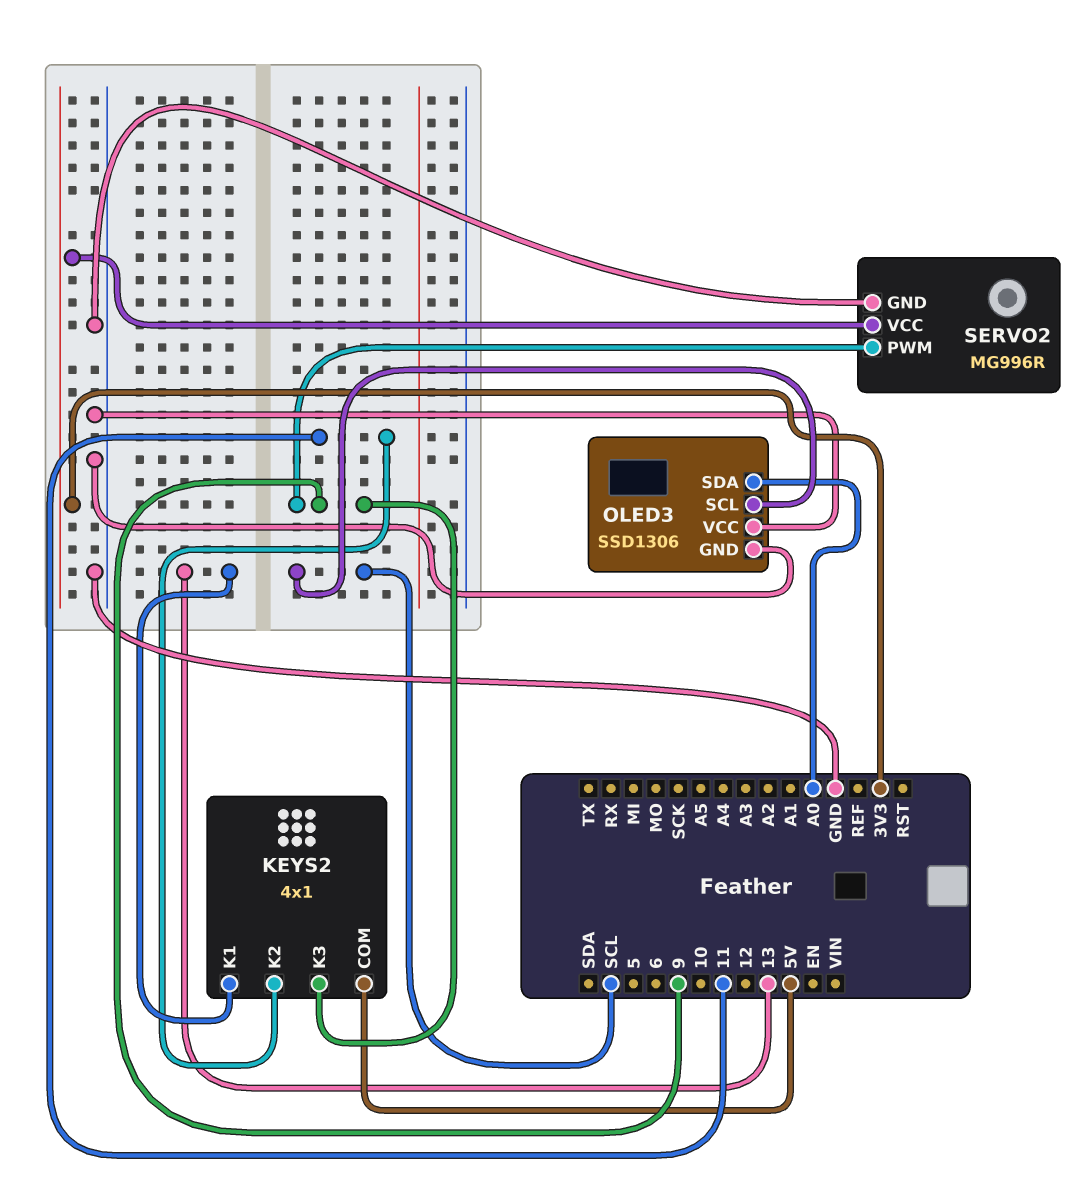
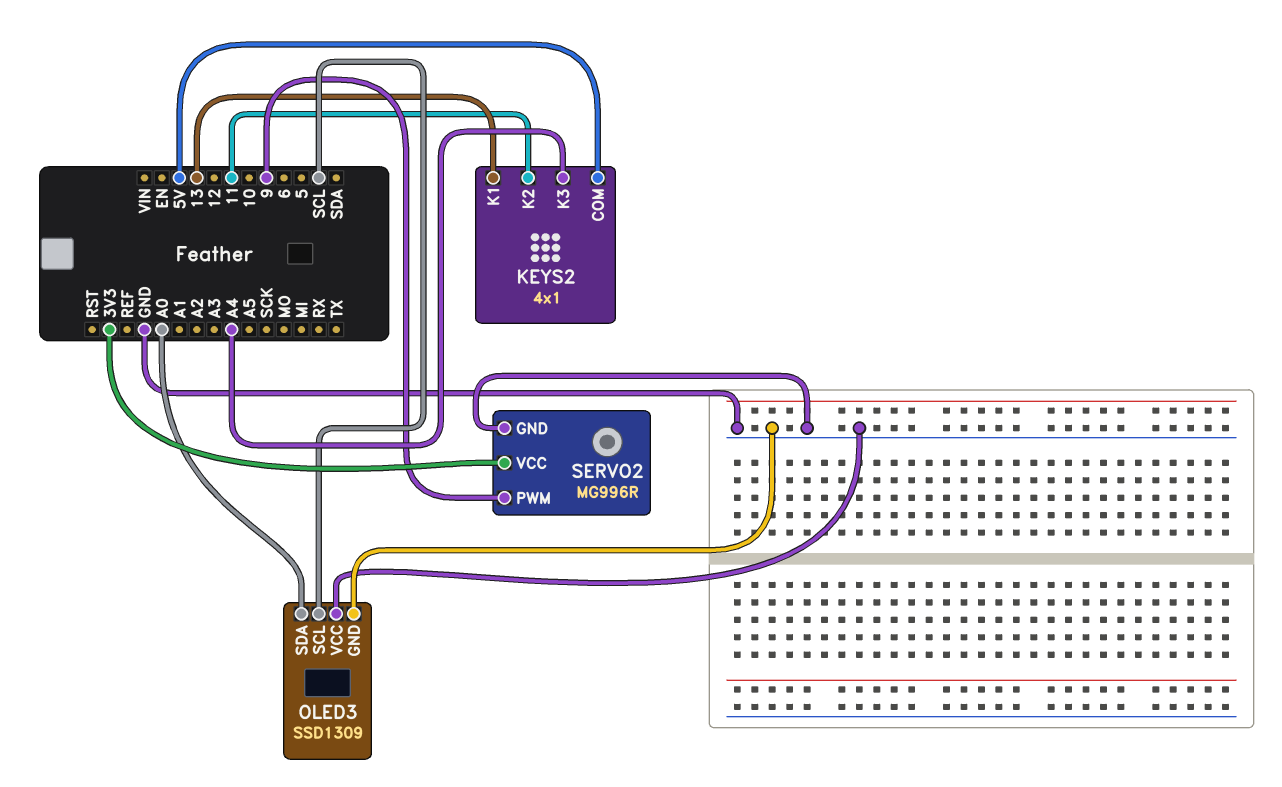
KEYS2 pin K3: 9 -> A4
OLED3: SSD1306 -> SSD1309

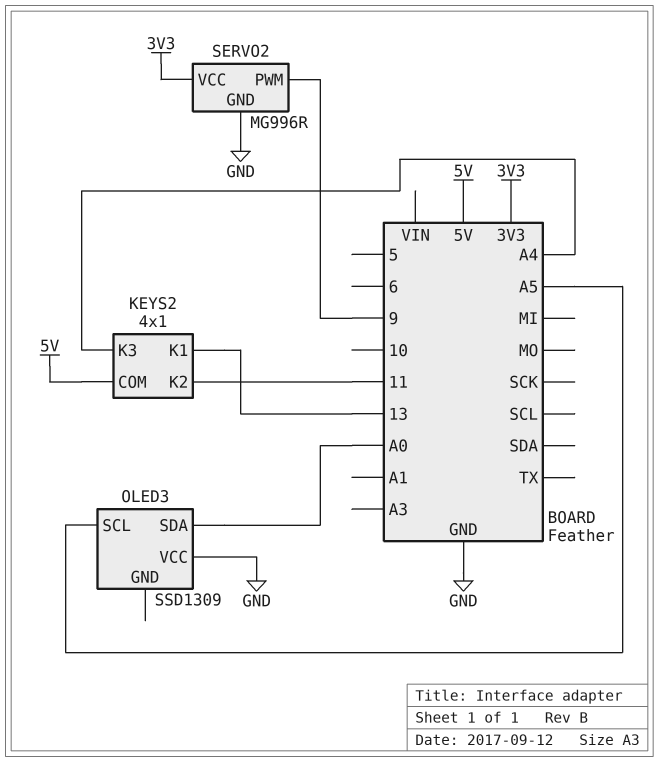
OLED3 pin GND: GND -> none
OLED3 pin SCL: SCL -> A5

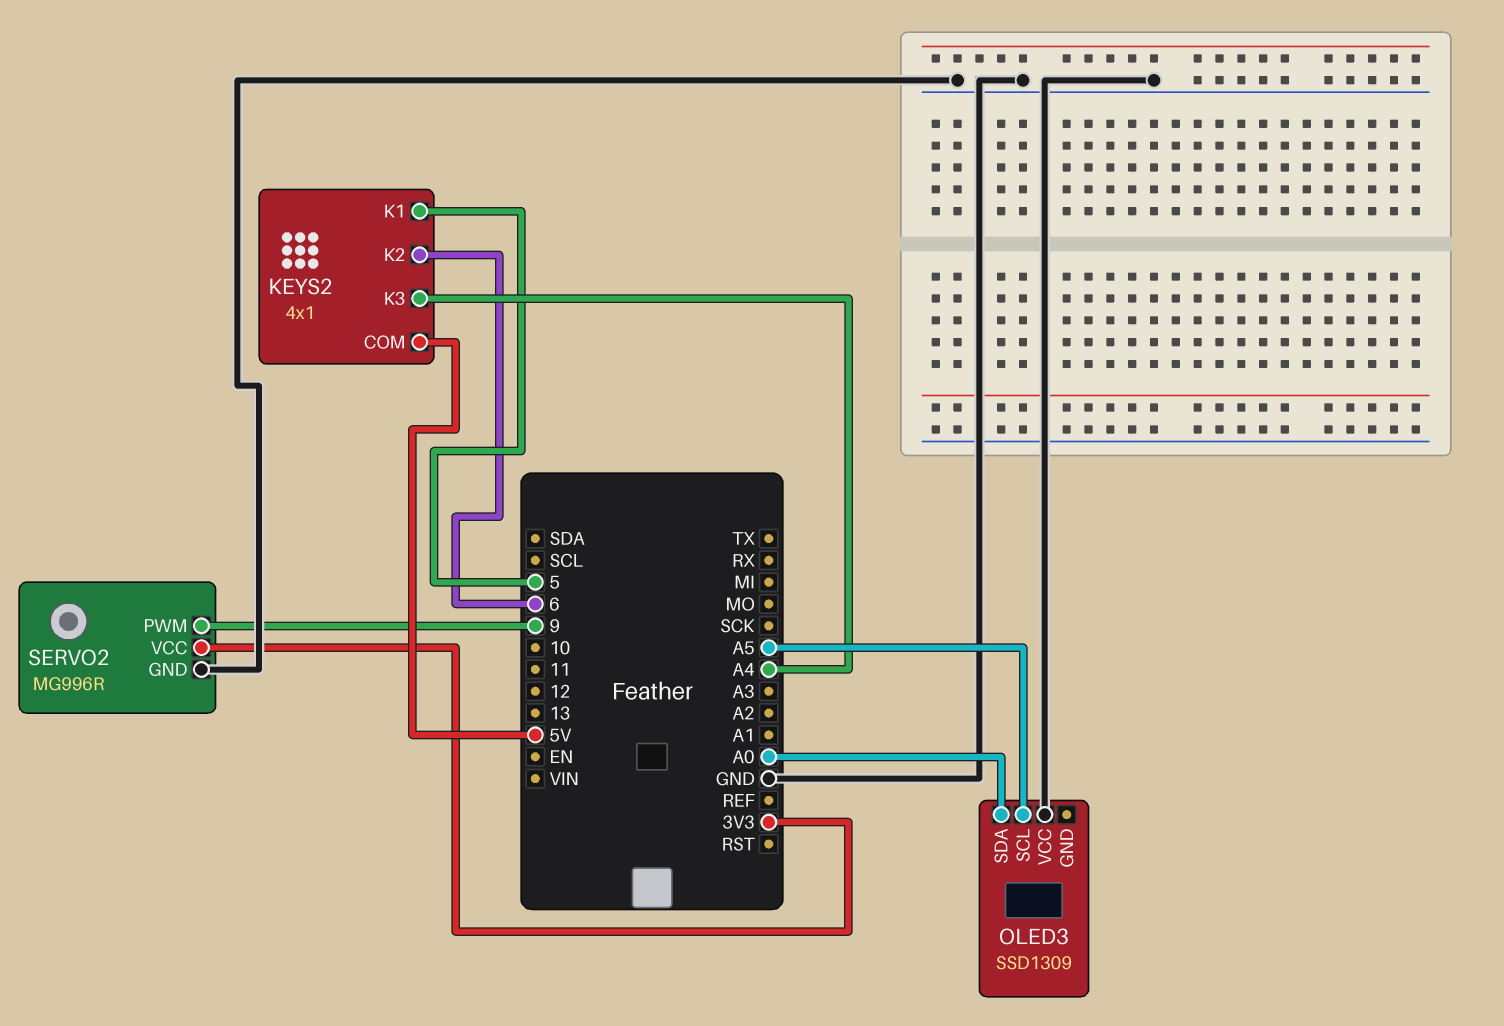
KEYS2 pin K1: 13 -> 5
KEYS2 pin K2: 11 -> 6

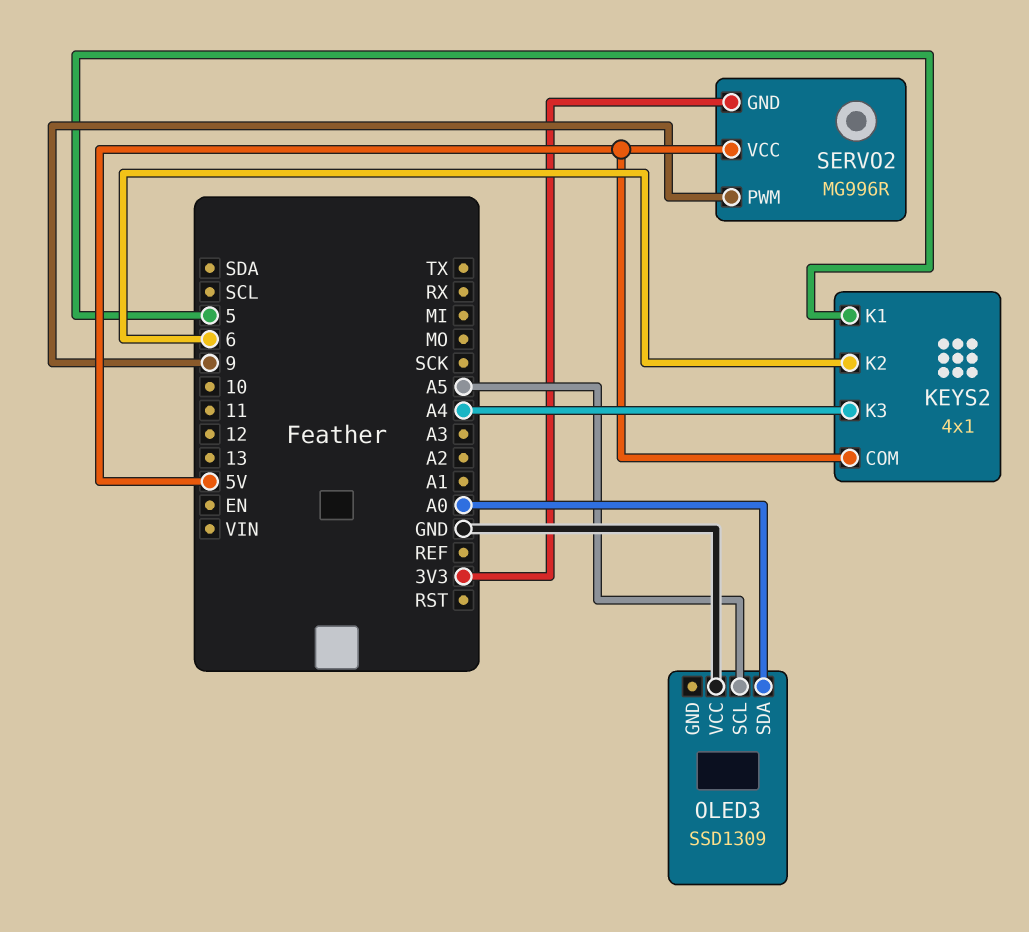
SERVO2 pin GND: GND -> 3V3
SERVO2 pin VCC: 3V3 -> 5V

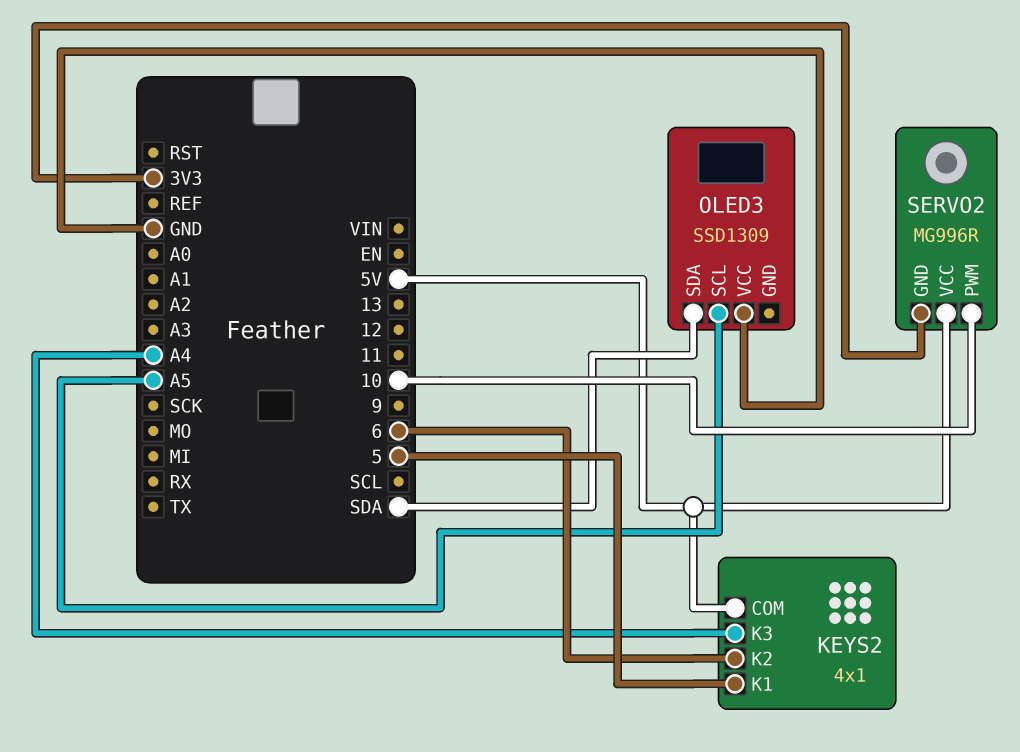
OLED3 pin SDA: A0 -> SDA
SERVO2 pin PWM: 9 -> 10

